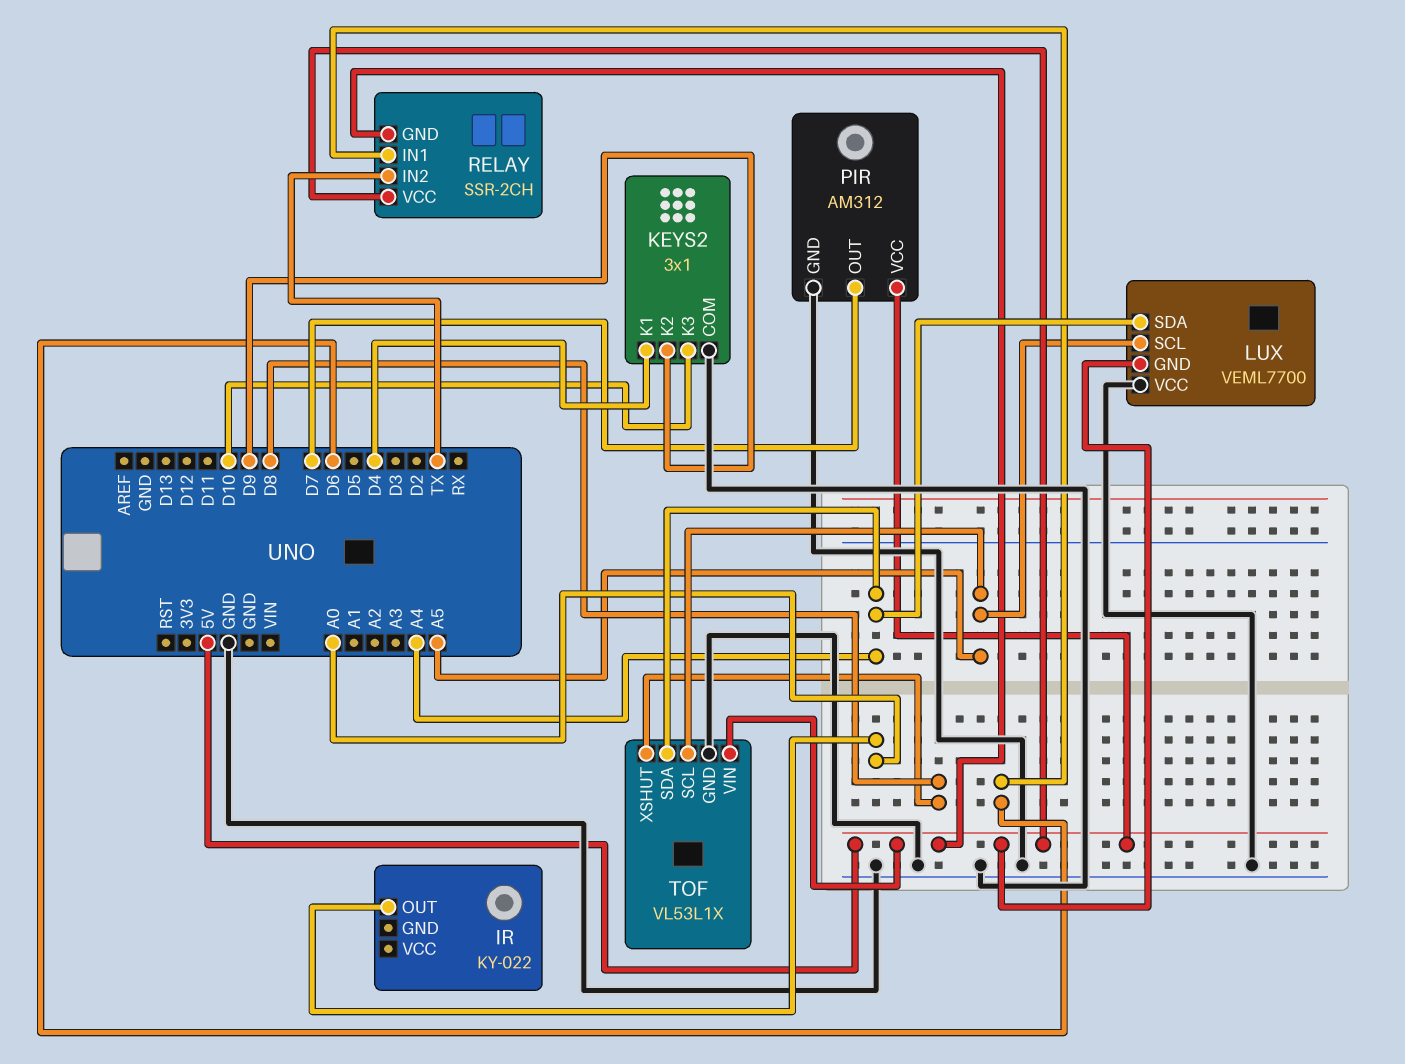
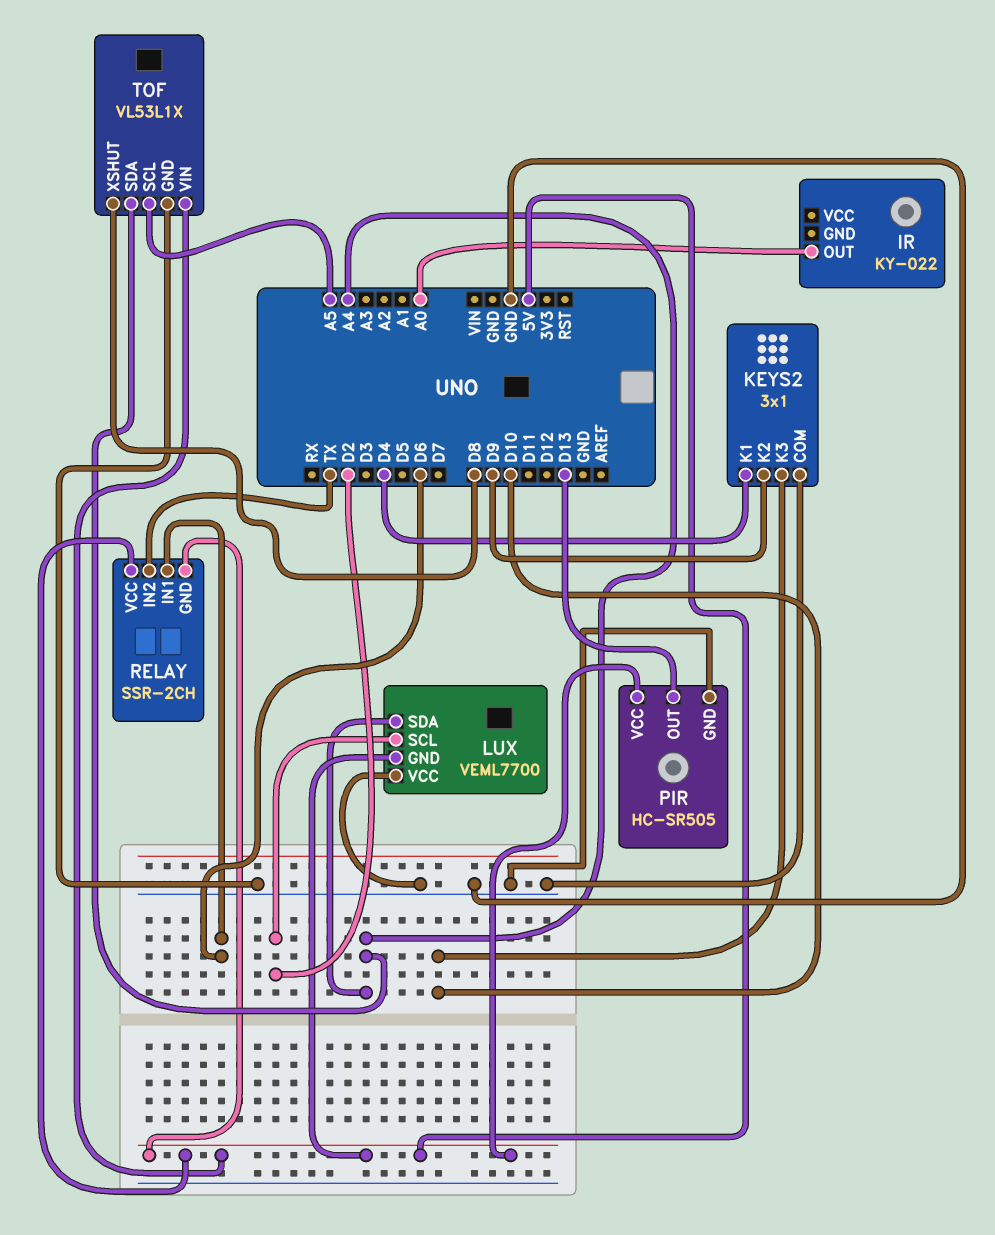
LUX pin SCL: A5 -> D2
PIR: AM312 -> HC-SR505
PIR pin OUT: D7 -> D13

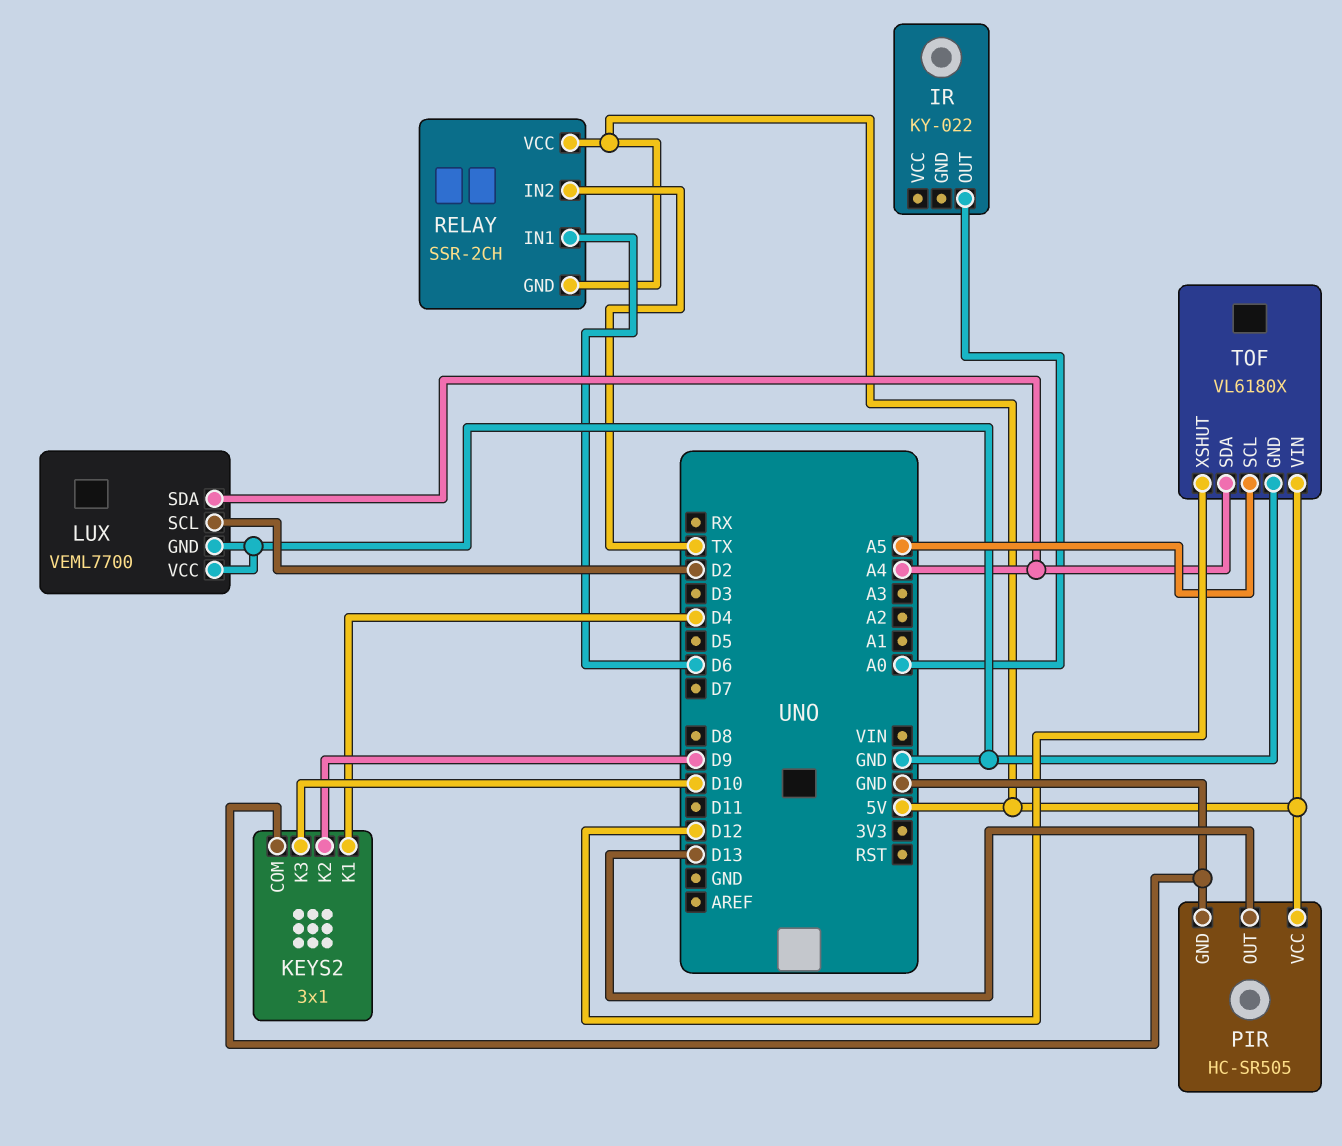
LUX pin GND: 5V -> GND
TOF: VL53L1X -> VL6180X
TOF pin XSHUT: D8 -> D12

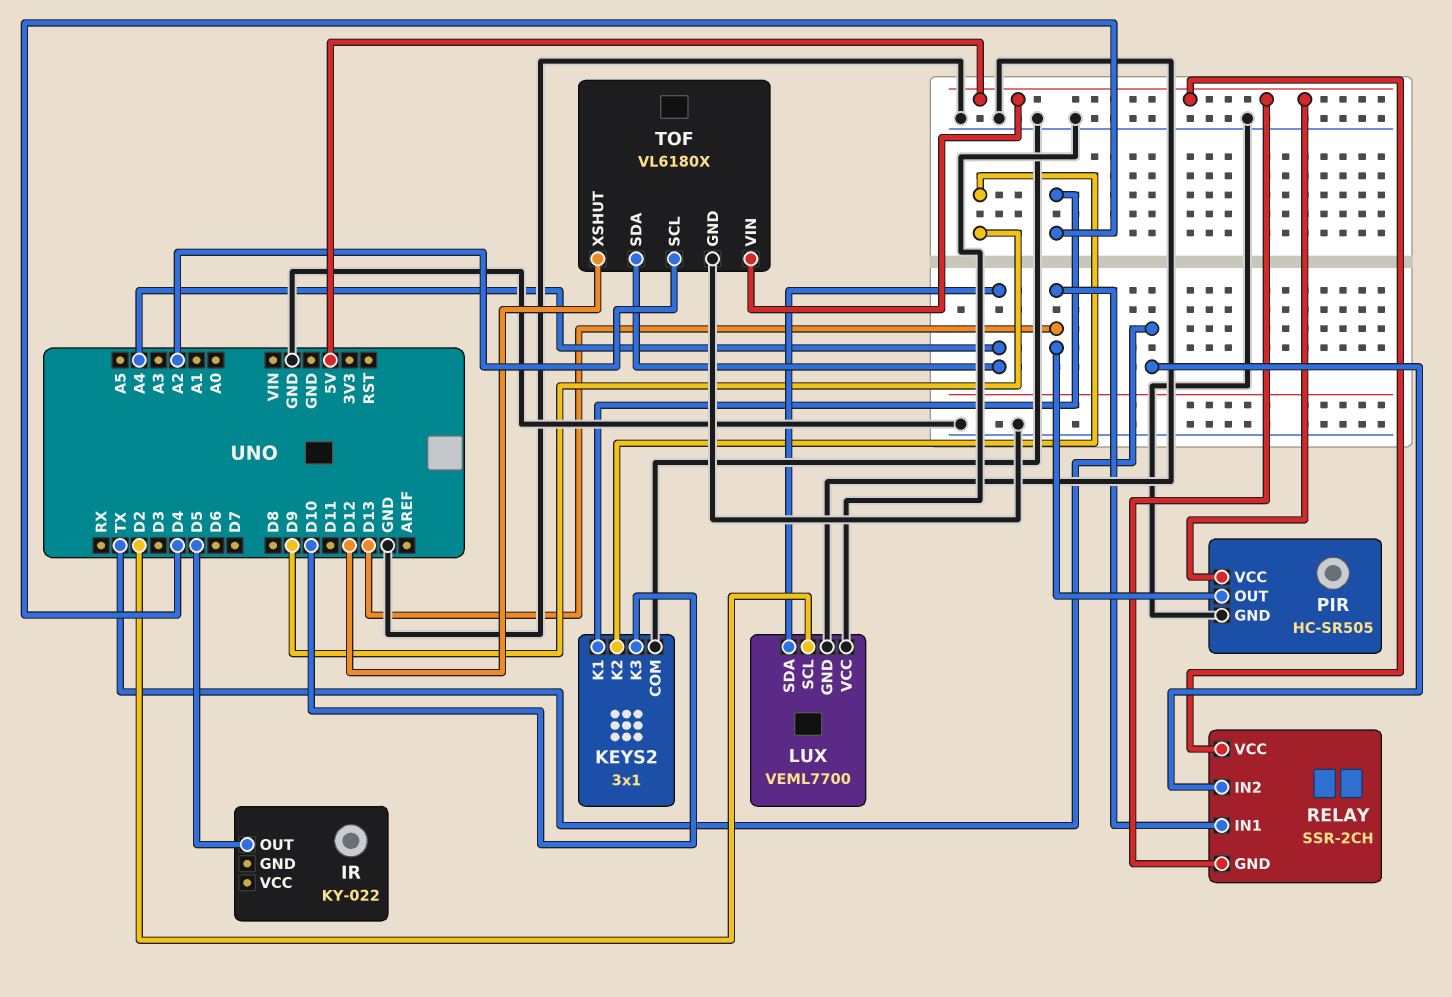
IR pin OUT: A0 -> D5
RELAY pin IN1: D6 -> D13
TOF pin SCL: A5 -> A2

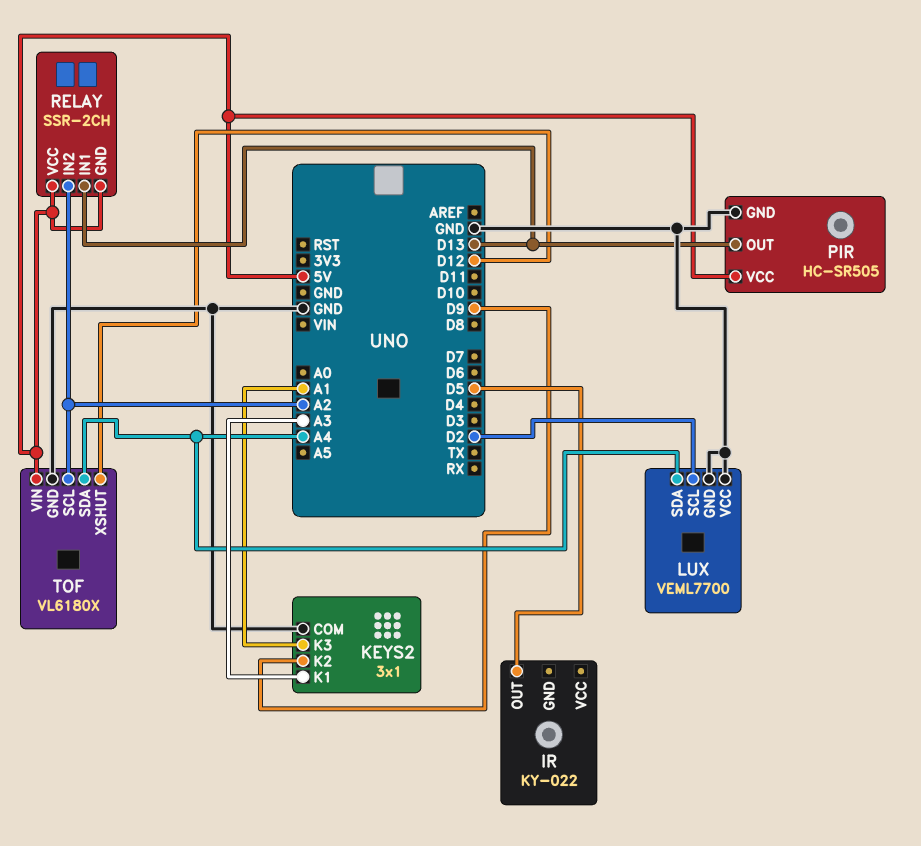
KEYS2 pin K1: D4 -> A3
KEYS2 pin K3: D10 -> A1
RELAY pin IN2: TX -> A2

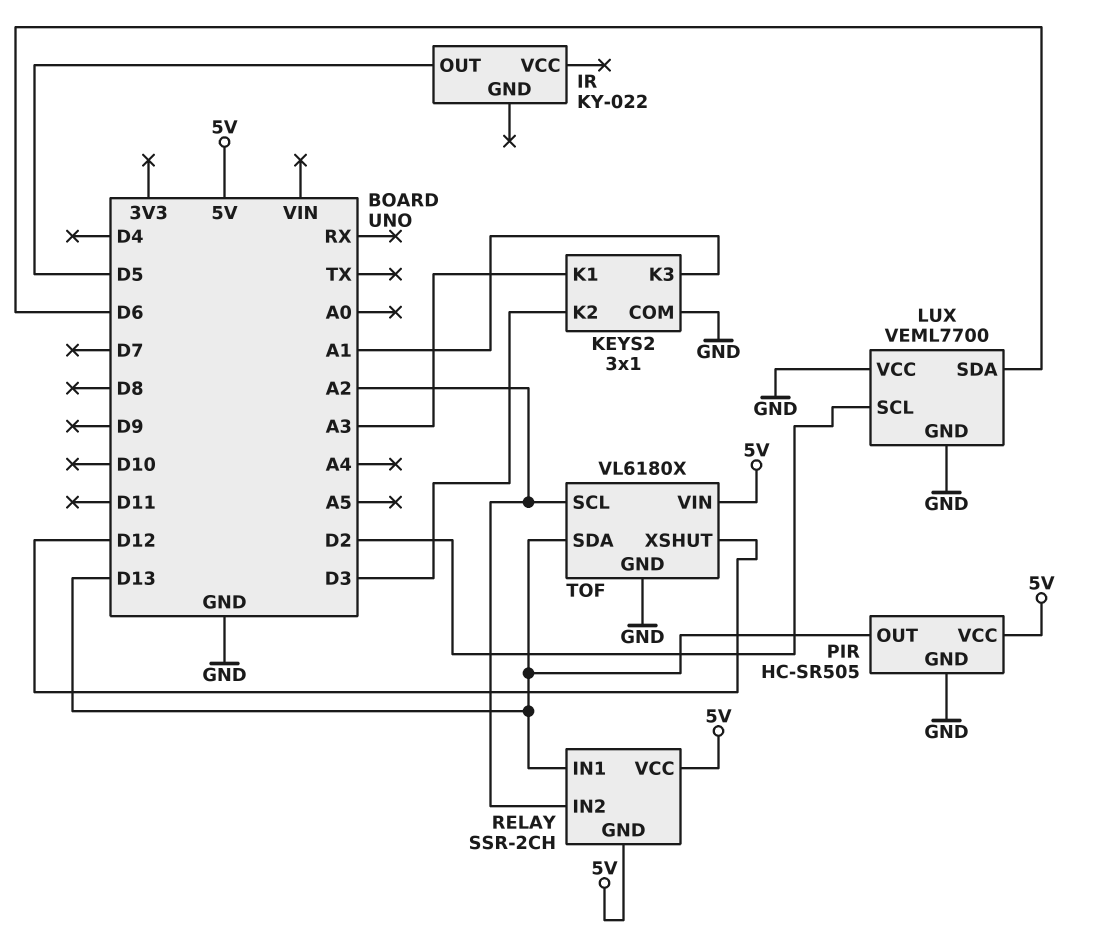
KEYS2 pin K2: D9 -> D3
LUX pin SDA: A4 -> D6
TOF pin SDA: A4 -> D13

